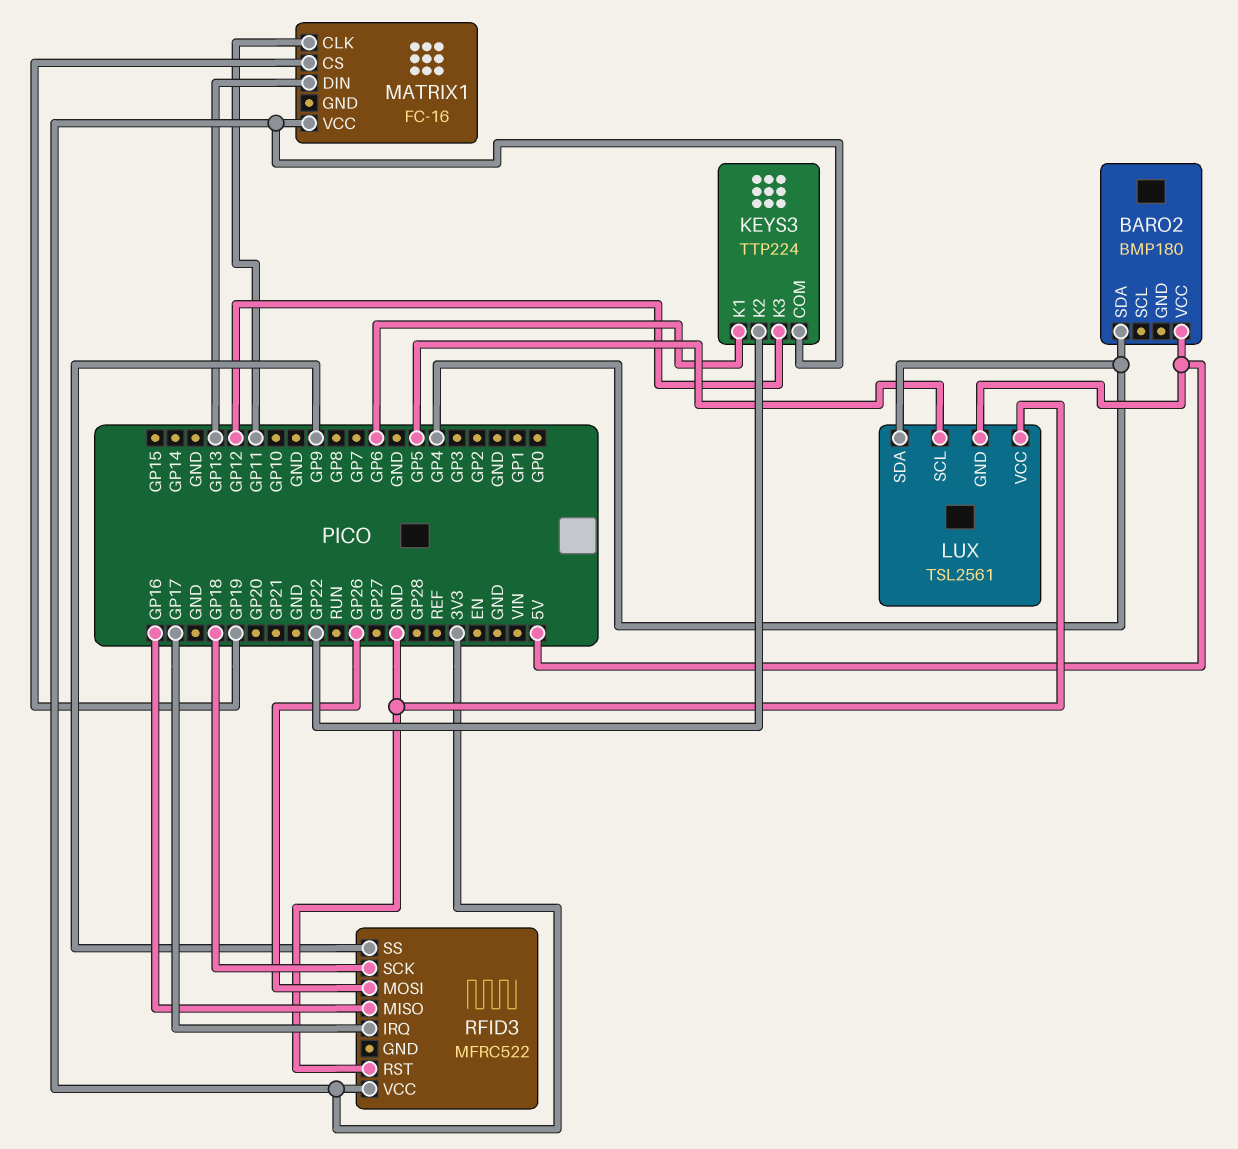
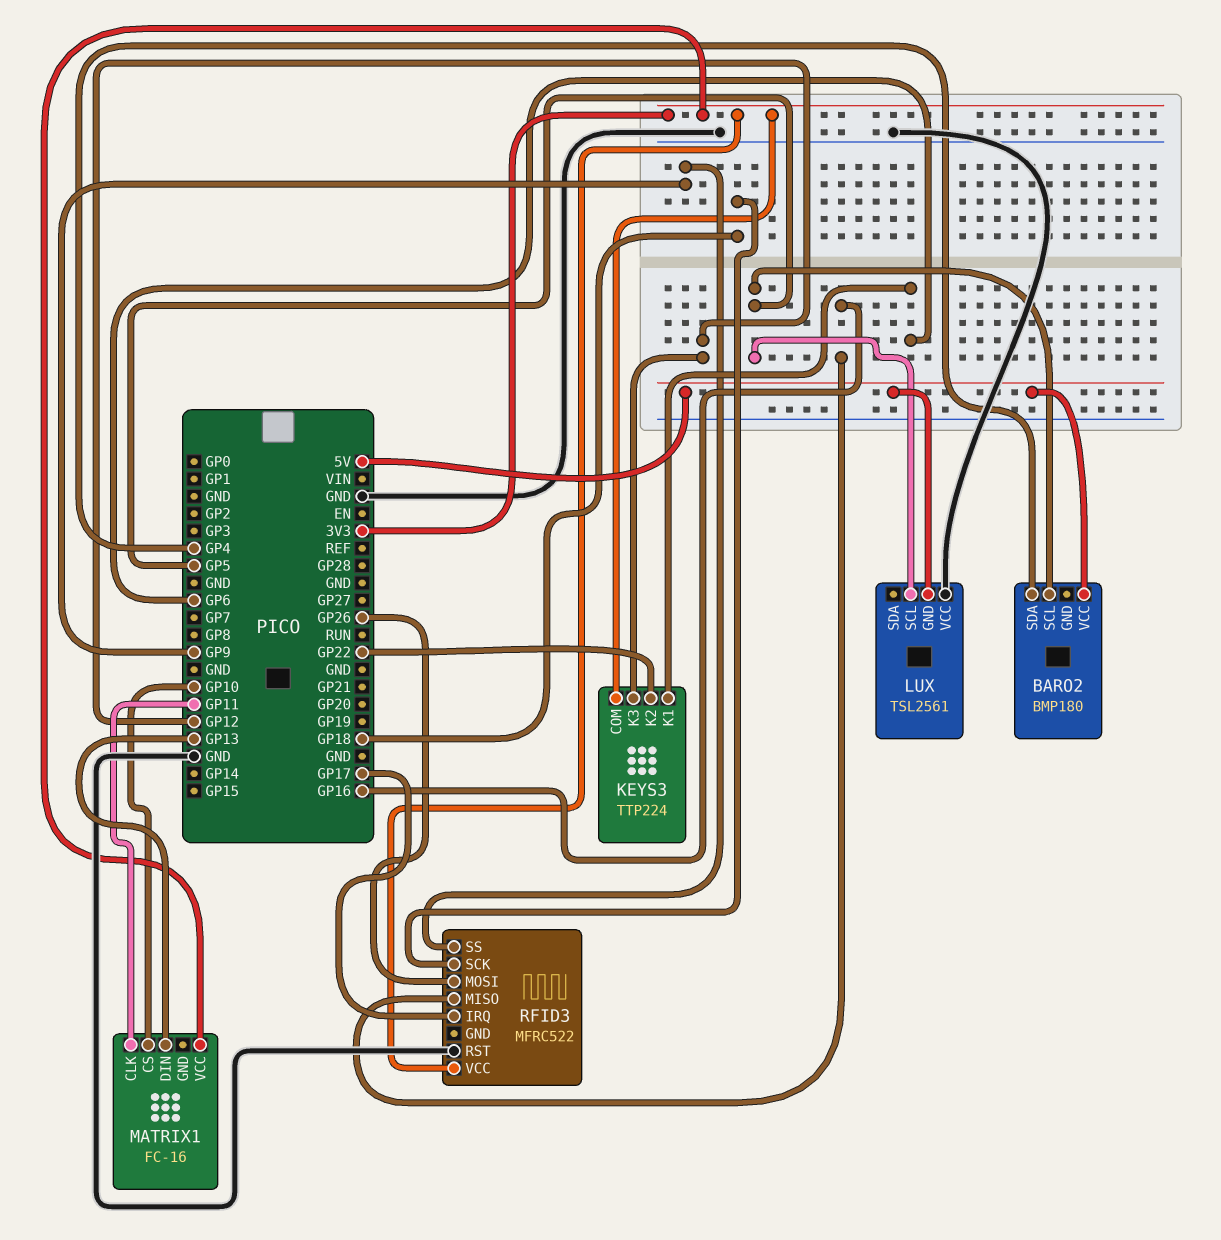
BARO2 pin SCL: none -> GP5
LUX pin SDA: GP4 -> none
MATRIX1 pin CS: GP19 -> GP10

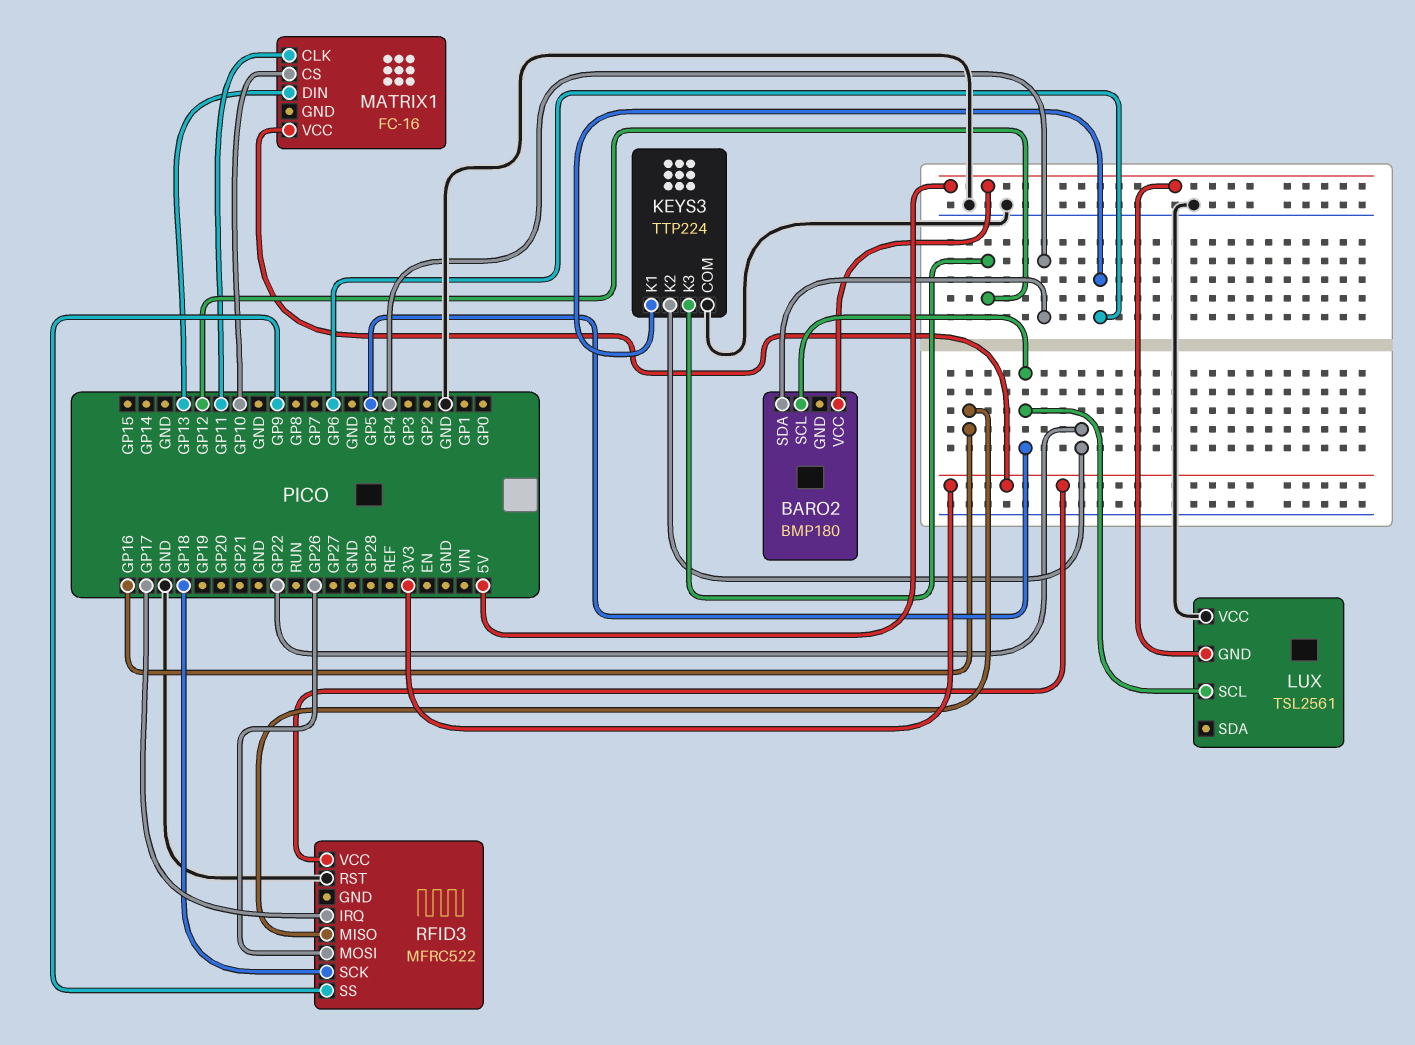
KEYS3 pin COM: 3V3 -> GND

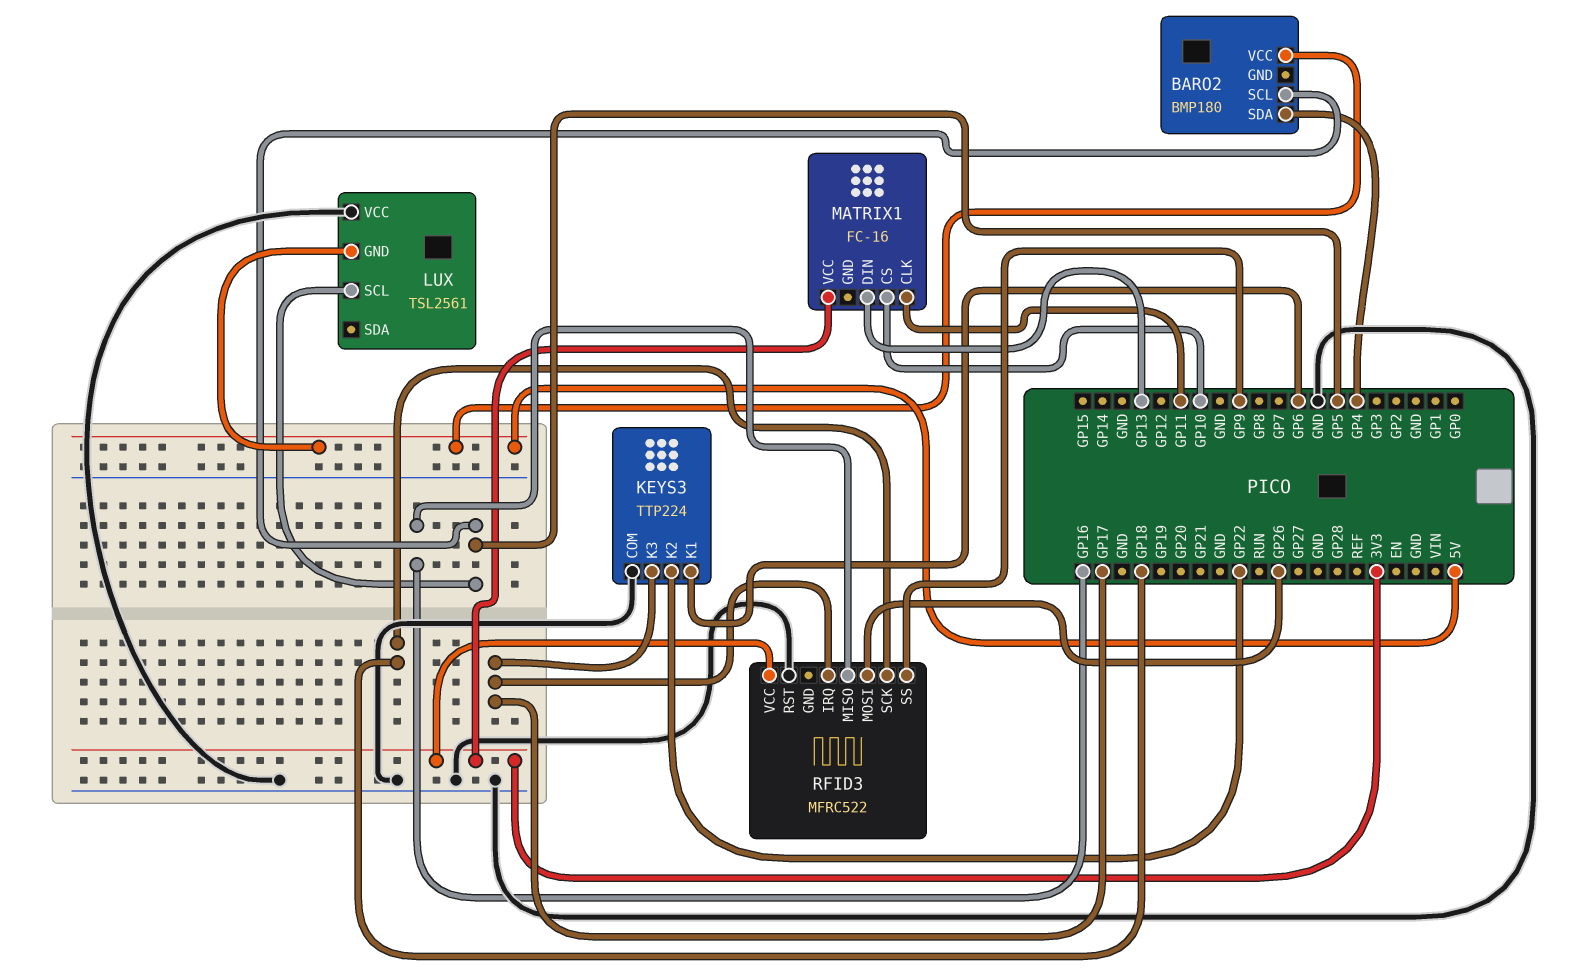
KEYS3 pin K3: GP12 -> GP17

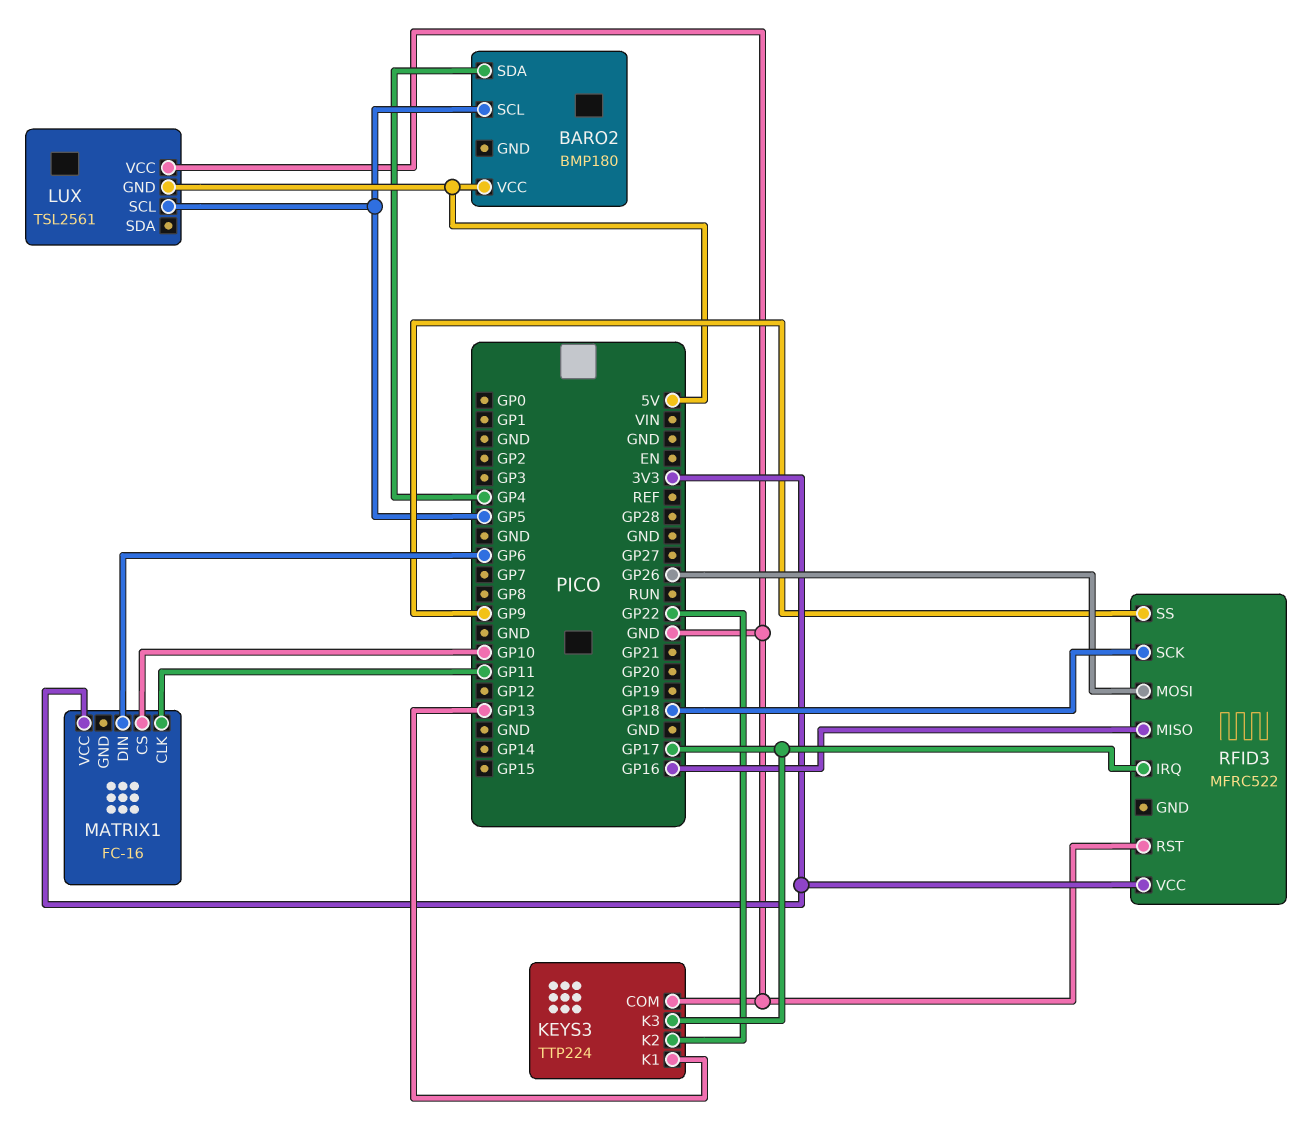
KEYS3 pin K1: GP6 -> GP13
MATRIX1 pin DIN: GP13 -> GP6

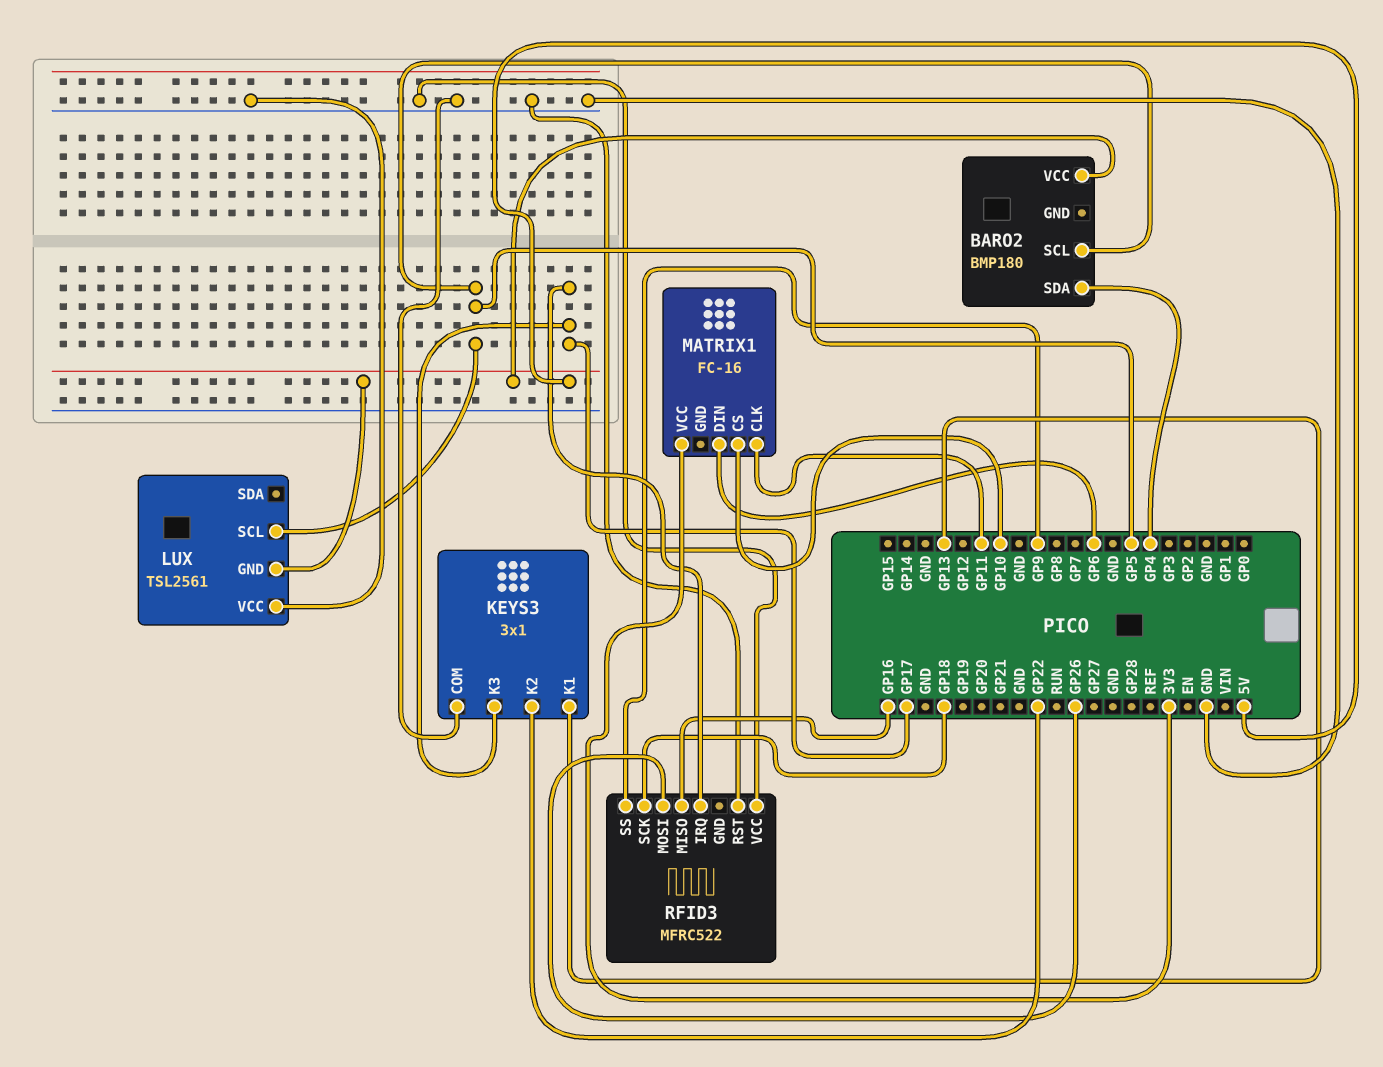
KEYS3: TTP224 -> 3x1
RFID3 pin VCC: 3V3 -> GND

